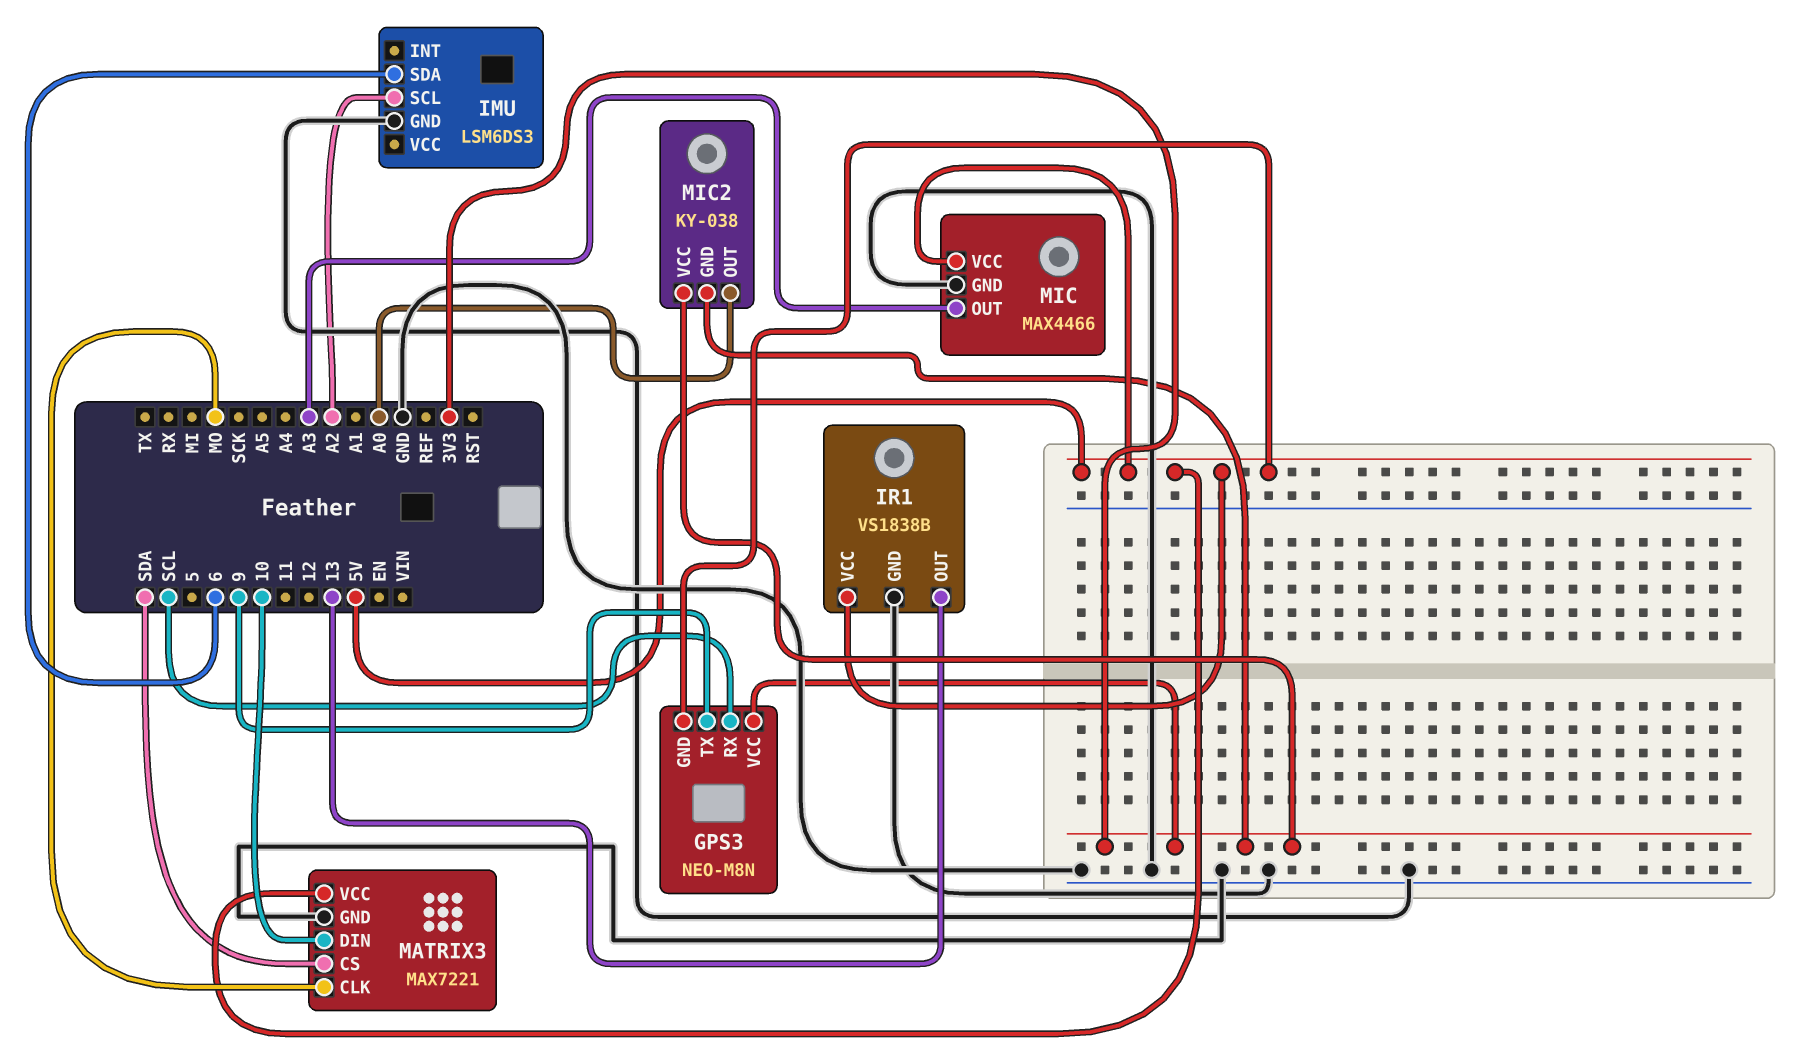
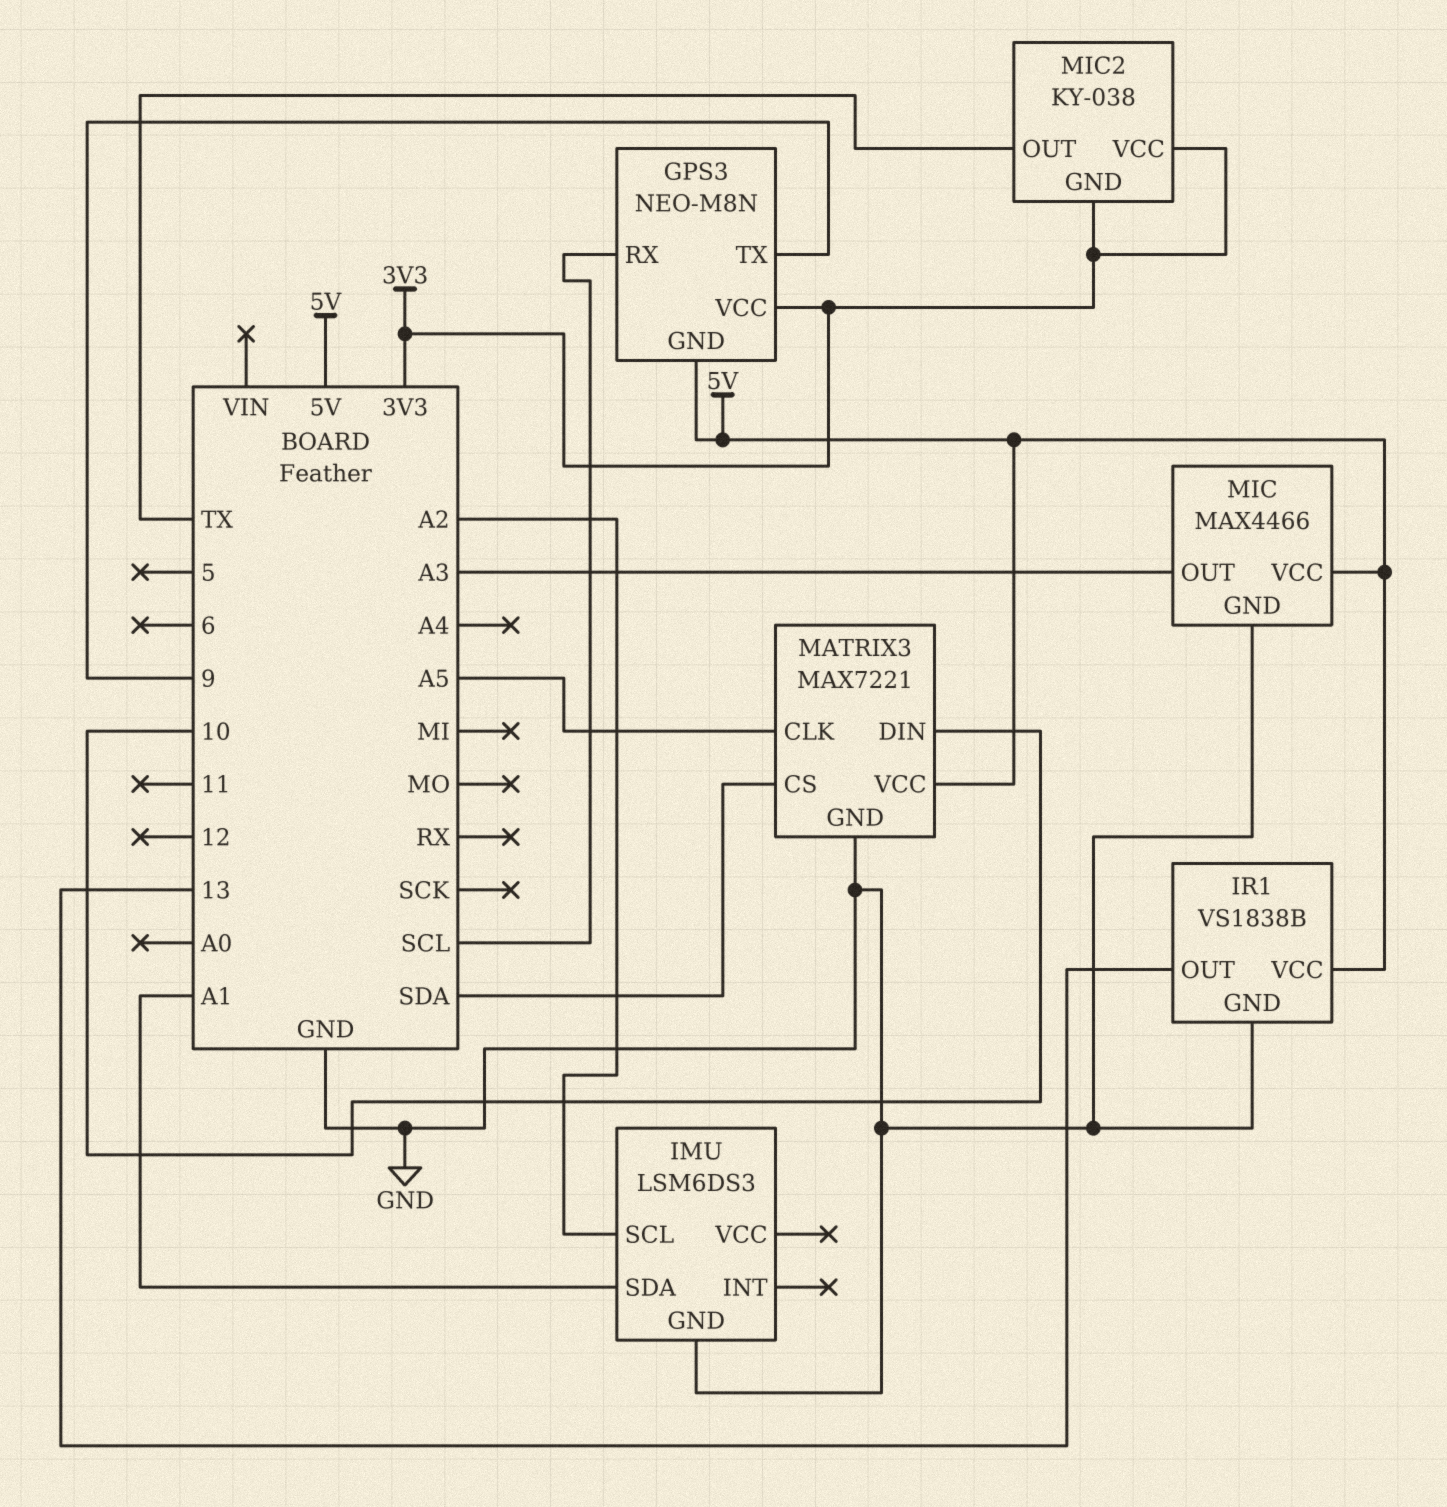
IMU pin SDA: 6 -> A1
MATRIX3 pin CLK: MO -> A5
MIC2 pin OUT: A0 -> TX

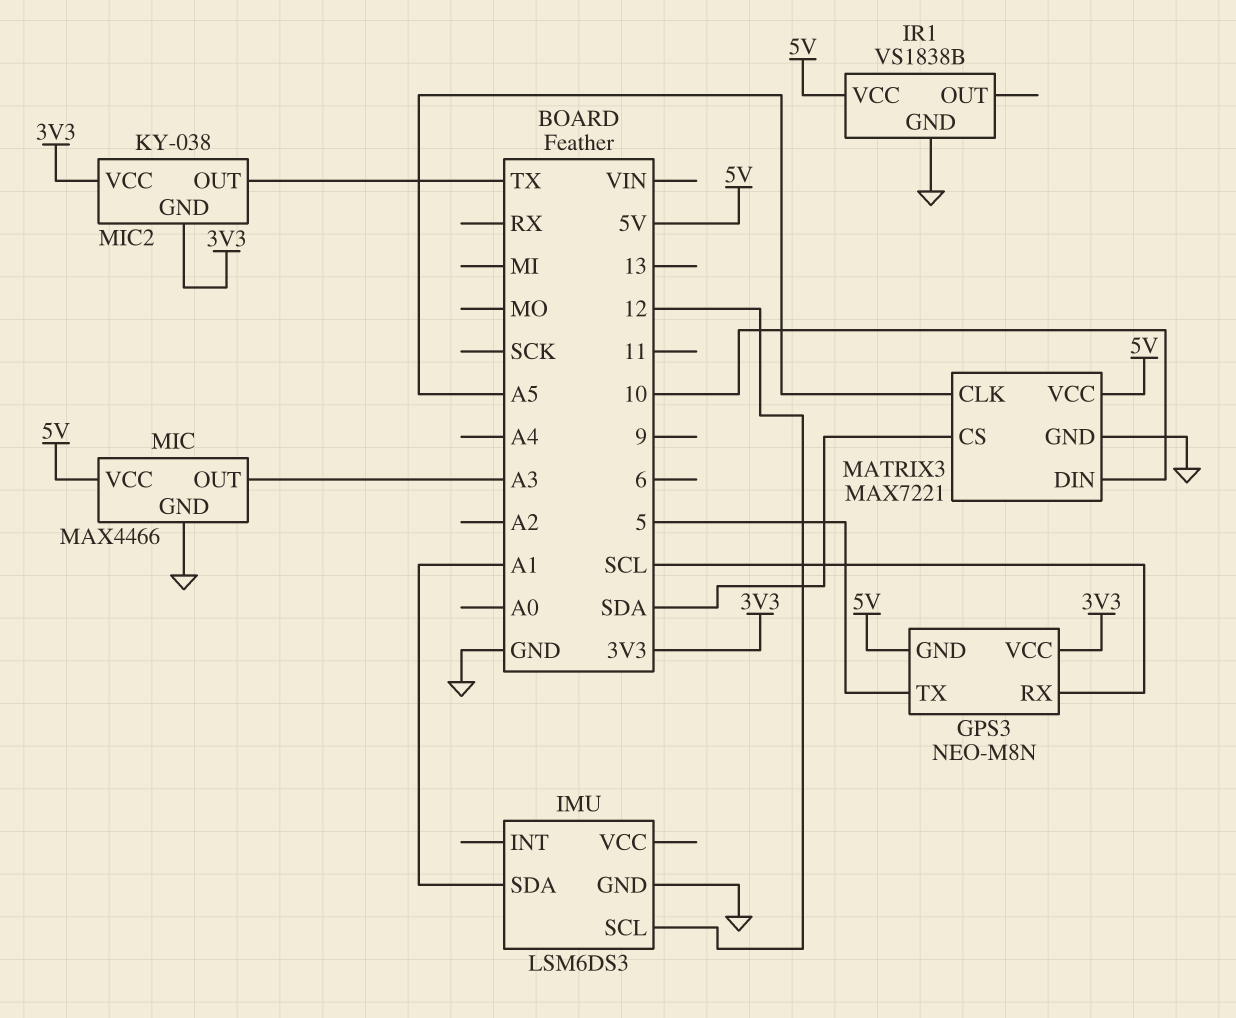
GPS3 pin TX: 9 -> 5
IMU pin SCL: A2 -> 12
IR1 pin OUT: 13 -> none

